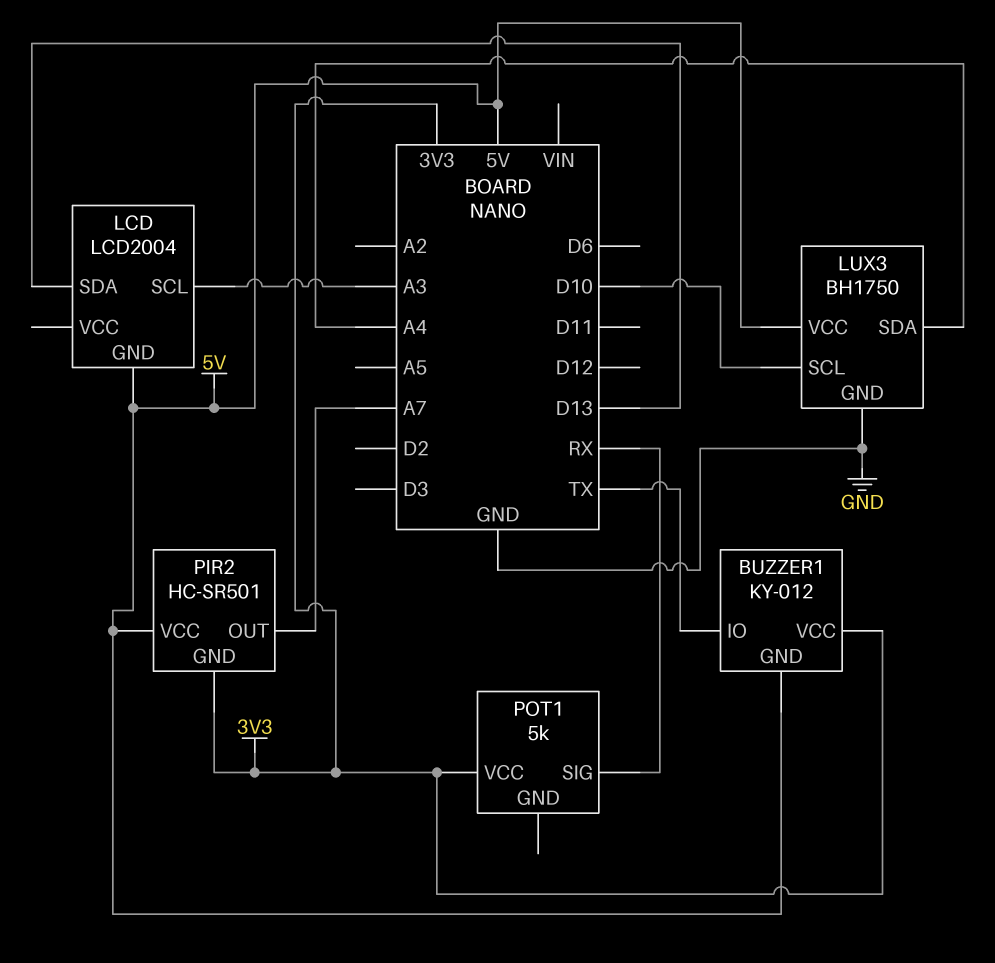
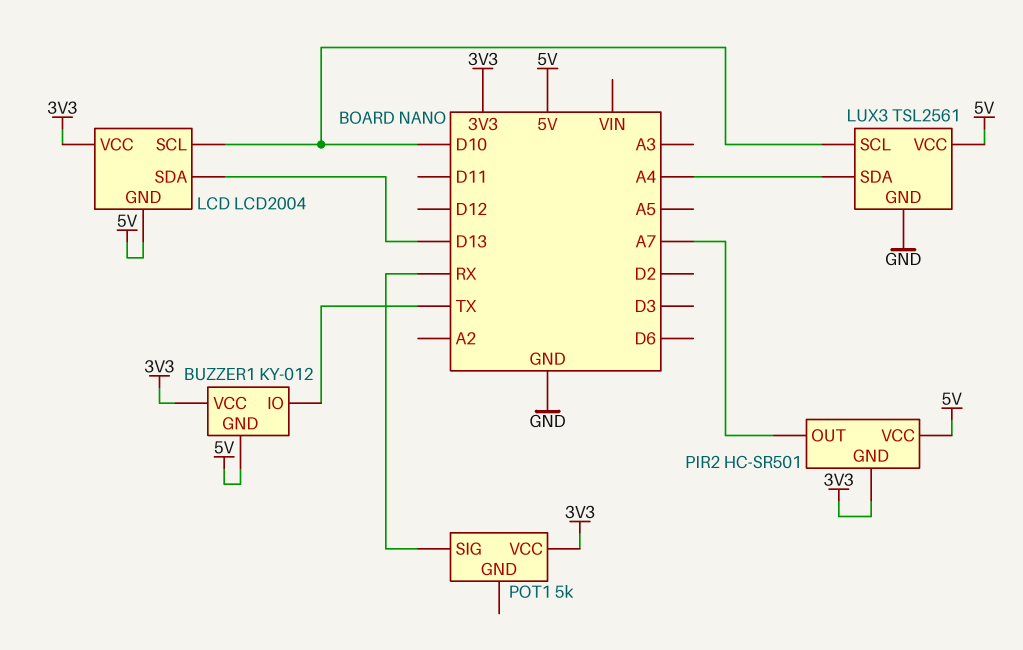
LCD pin SCL: A3 -> D10
LCD pin VCC: none -> 3V3
LUX3: BH1750 -> TSL2561

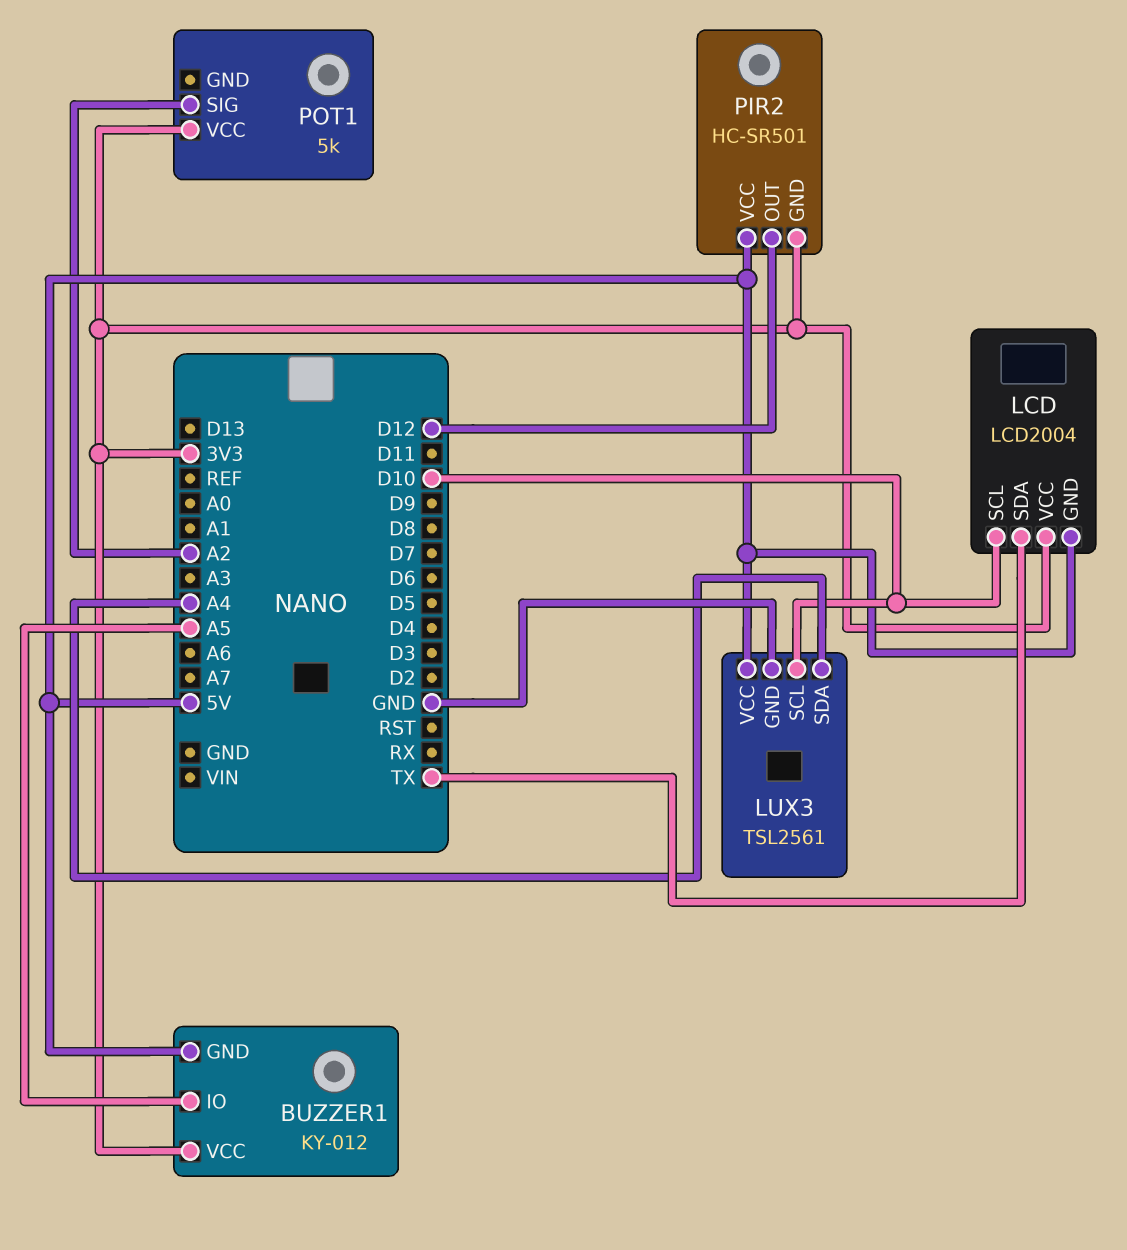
BUZZER1 pin IO: TX -> A5
LCD pin SDA: D13 -> TX
PIR2 pin OUT: A7 -> D12
POT1 pin SIG: RX -> A2

